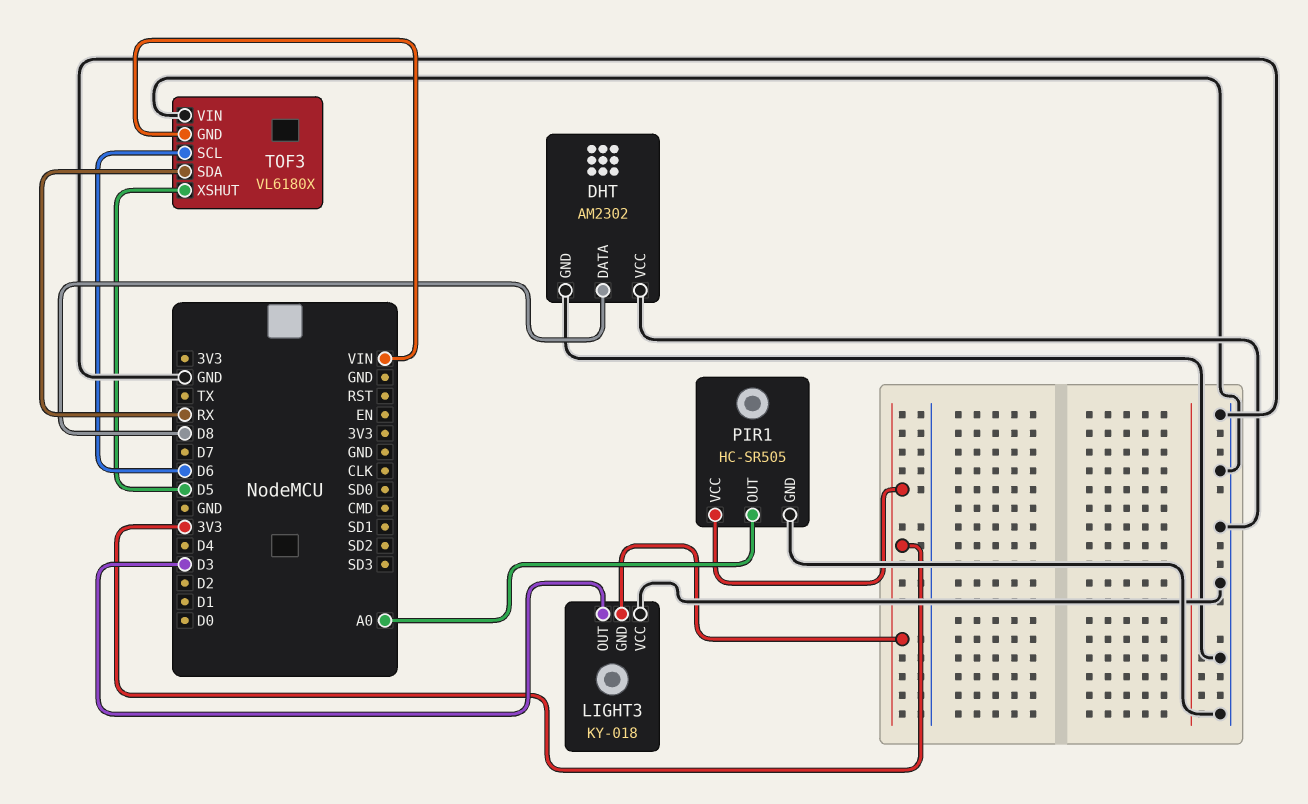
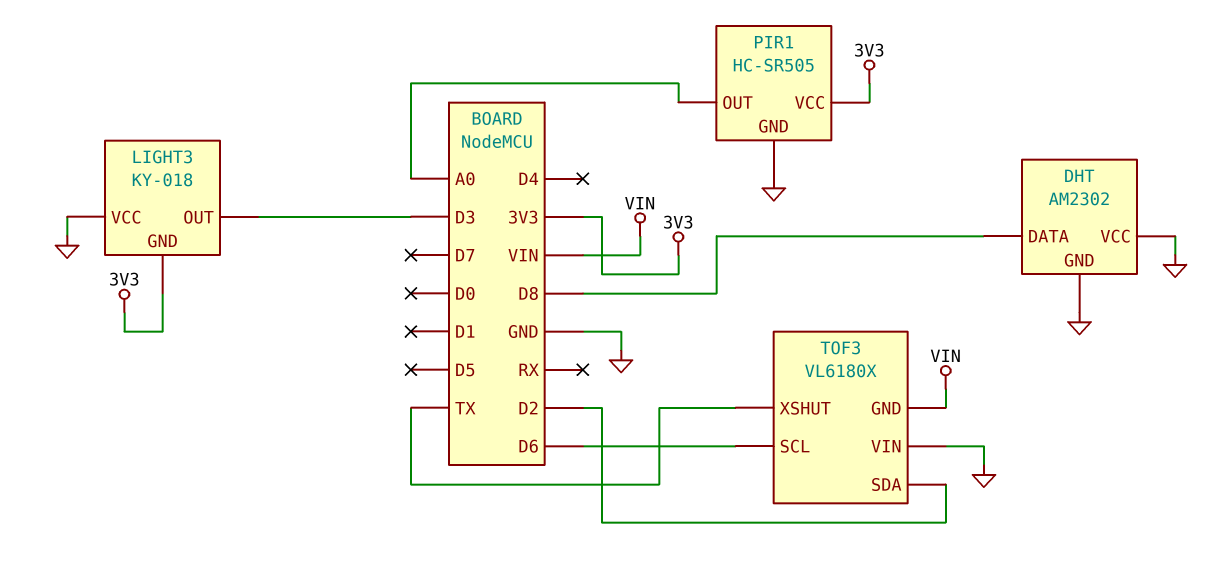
TOF3 pin SDA: RX -> D2
TOF3 pin XSHUT: D5 -> TX

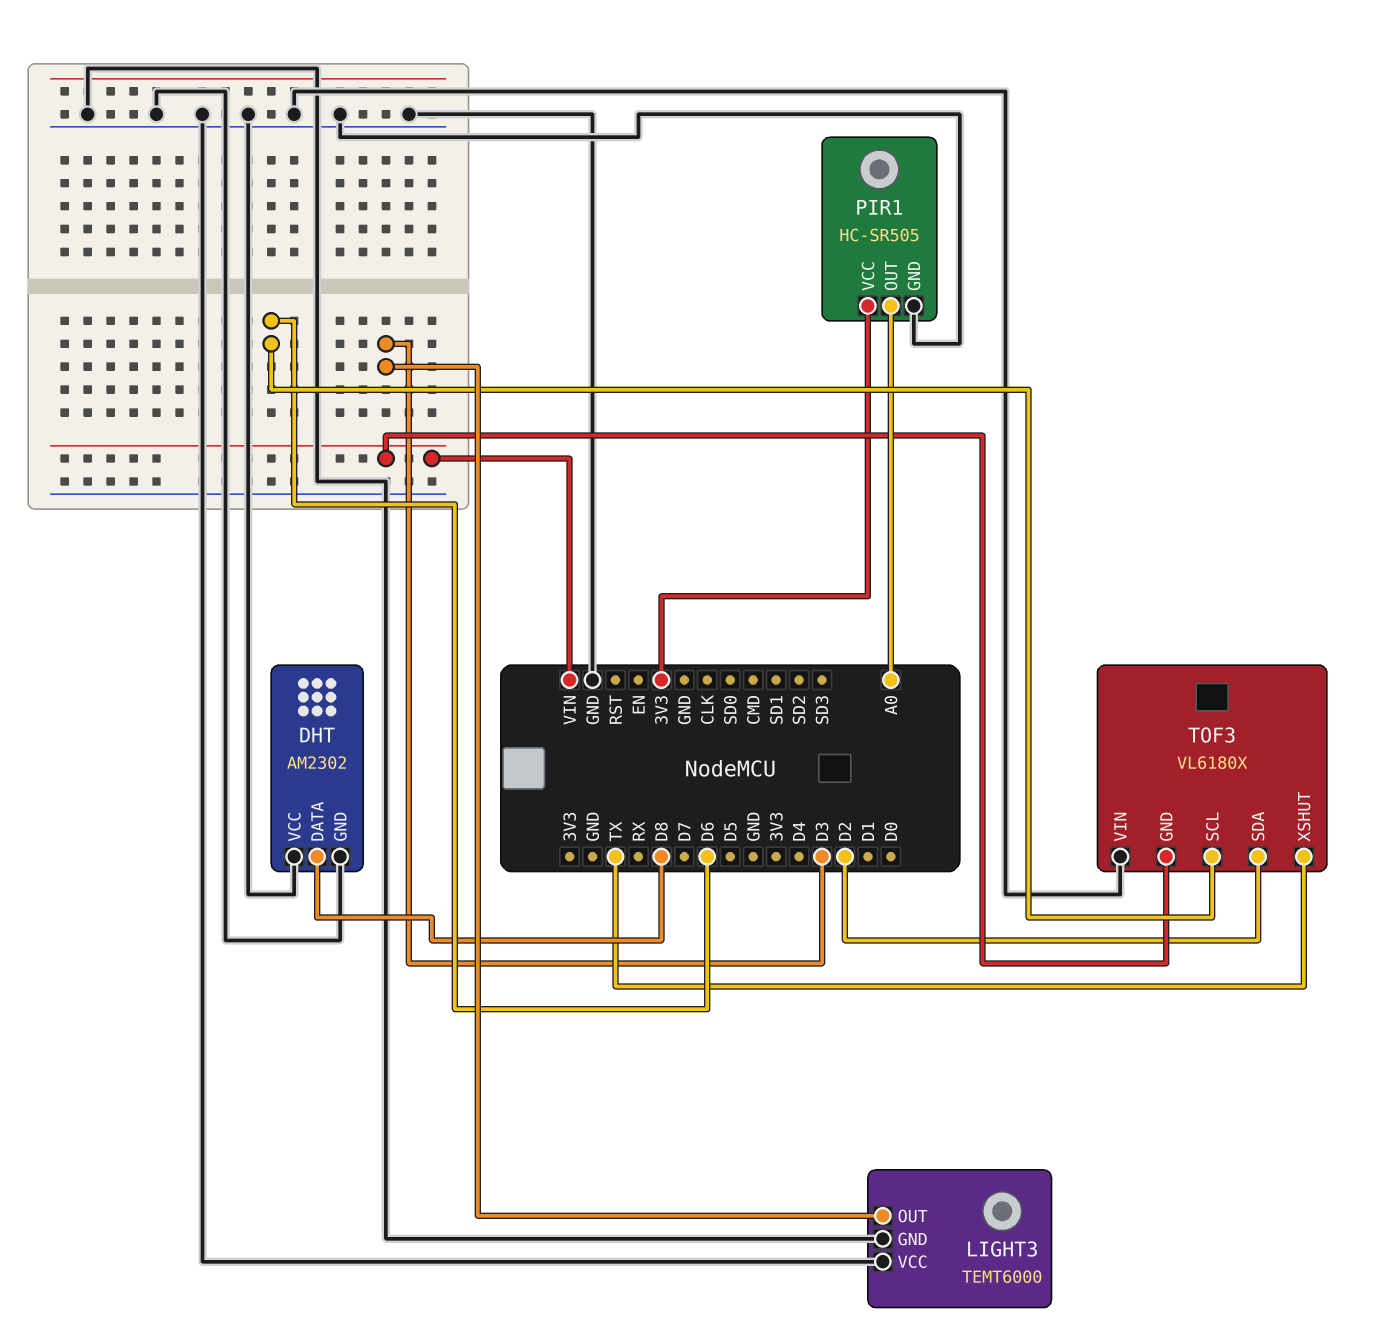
LIGHT3: KY-018 -> TEMT6000
LIGHT3 pin GND: 3V3 -> GND

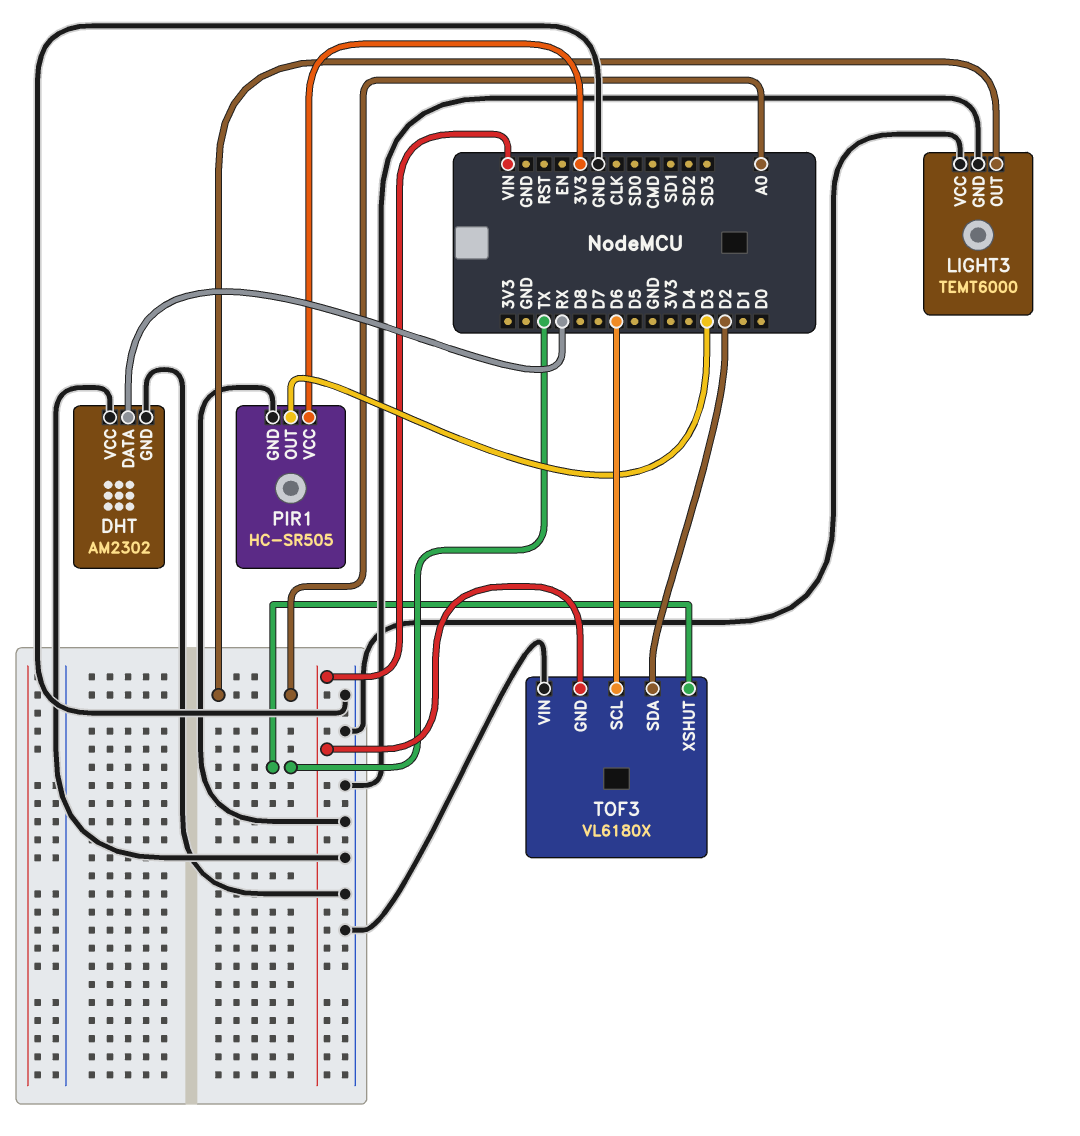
DHT pin DATA: D8 -> RX
LIGHT3 pin OUT: D3 -> A0
PIR1 pin OUT: A0 -> D3

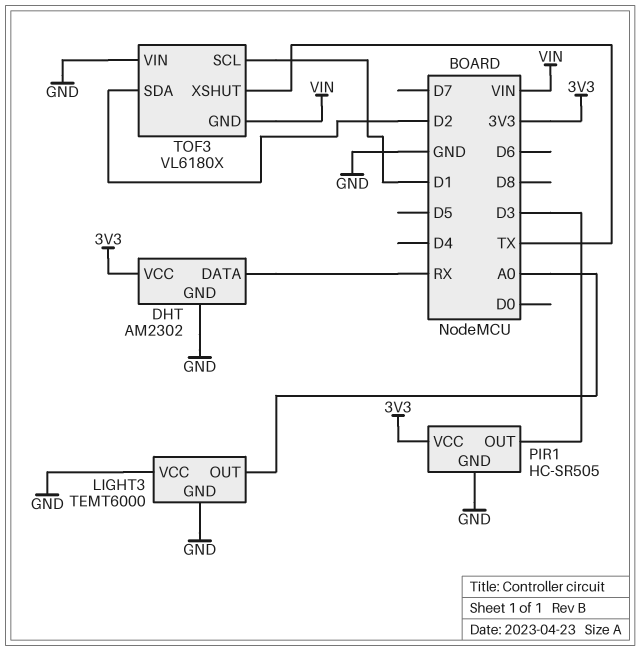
DHT pin VCC: GND -> 3V3
TOF3 pin SCL: D6 -> D1

